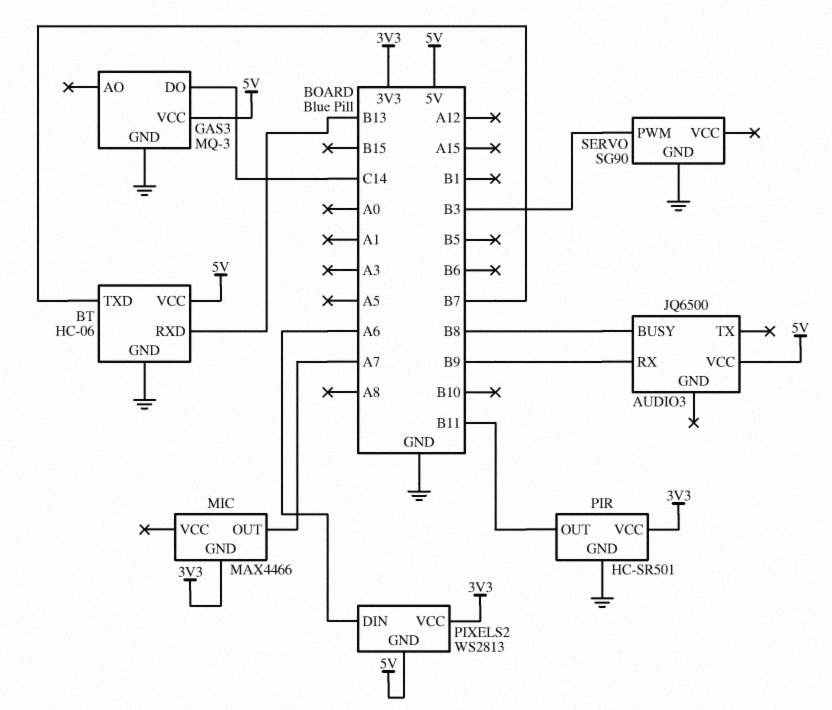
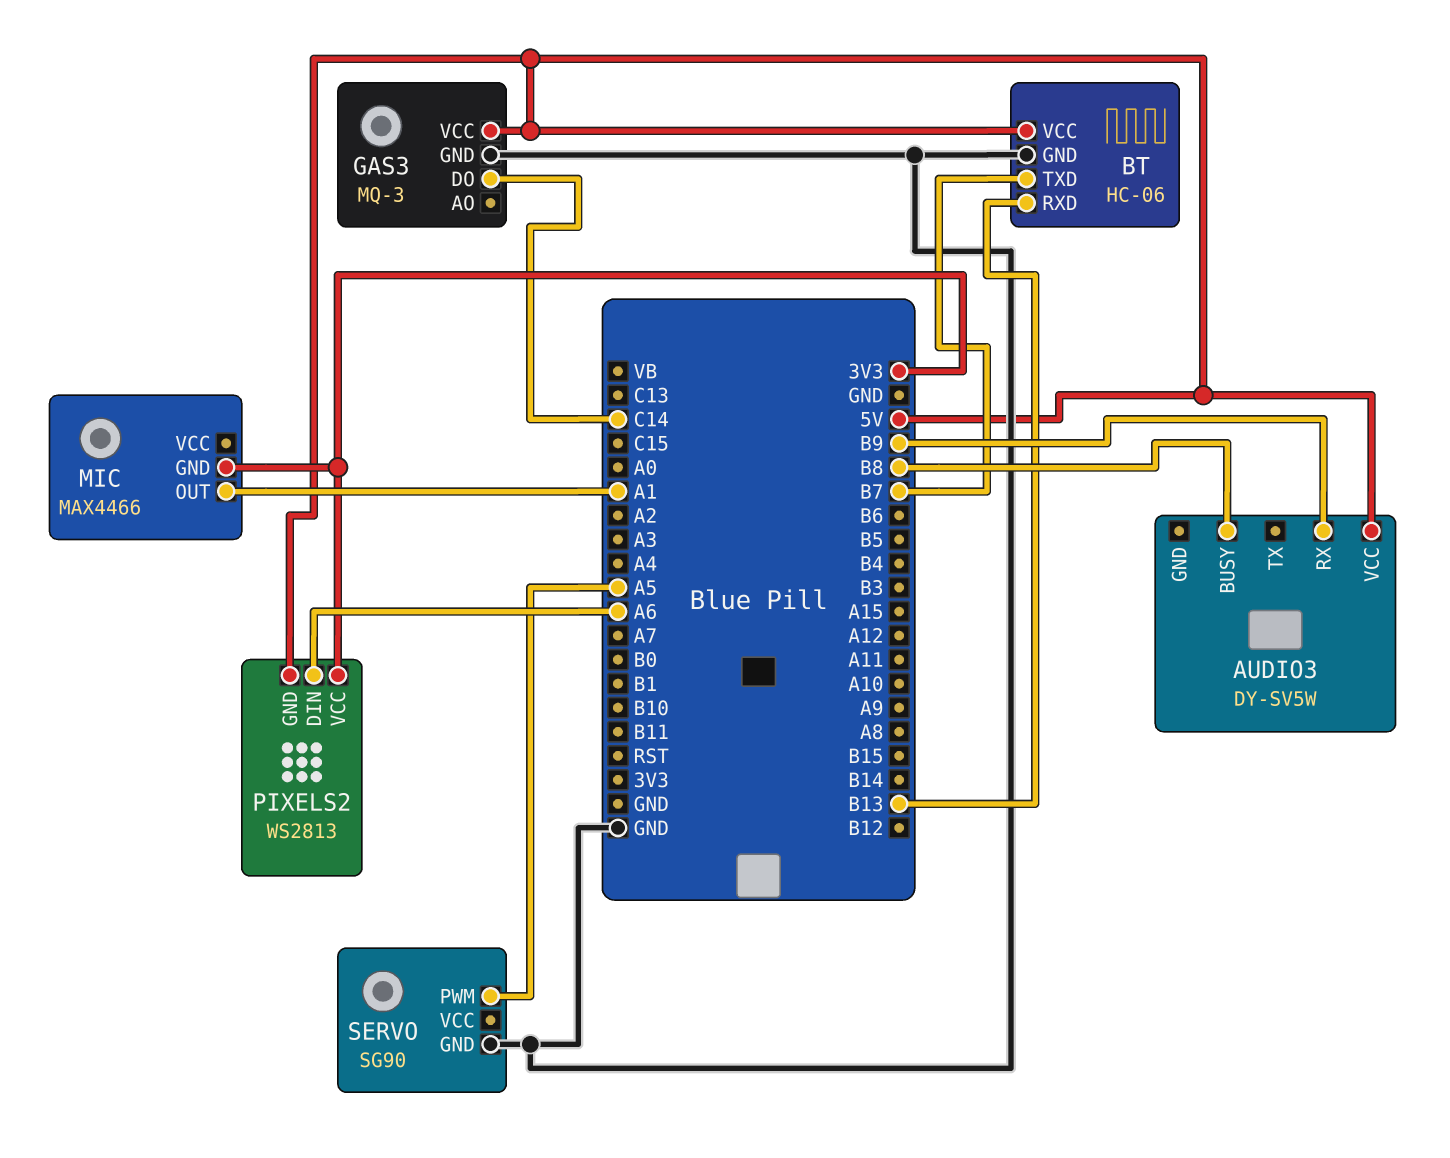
AUDIO3: JQ6500 -> DY-SV5W
MIC pin OUT: A7 -> A1
PIR: HC-SR501 -> none
PIR pin GND: GND -> none
PIR pin OUT: B11 -> none
PIR pin VCC: 3V3 -> none
SERVO pin PWM: B3 -> A5

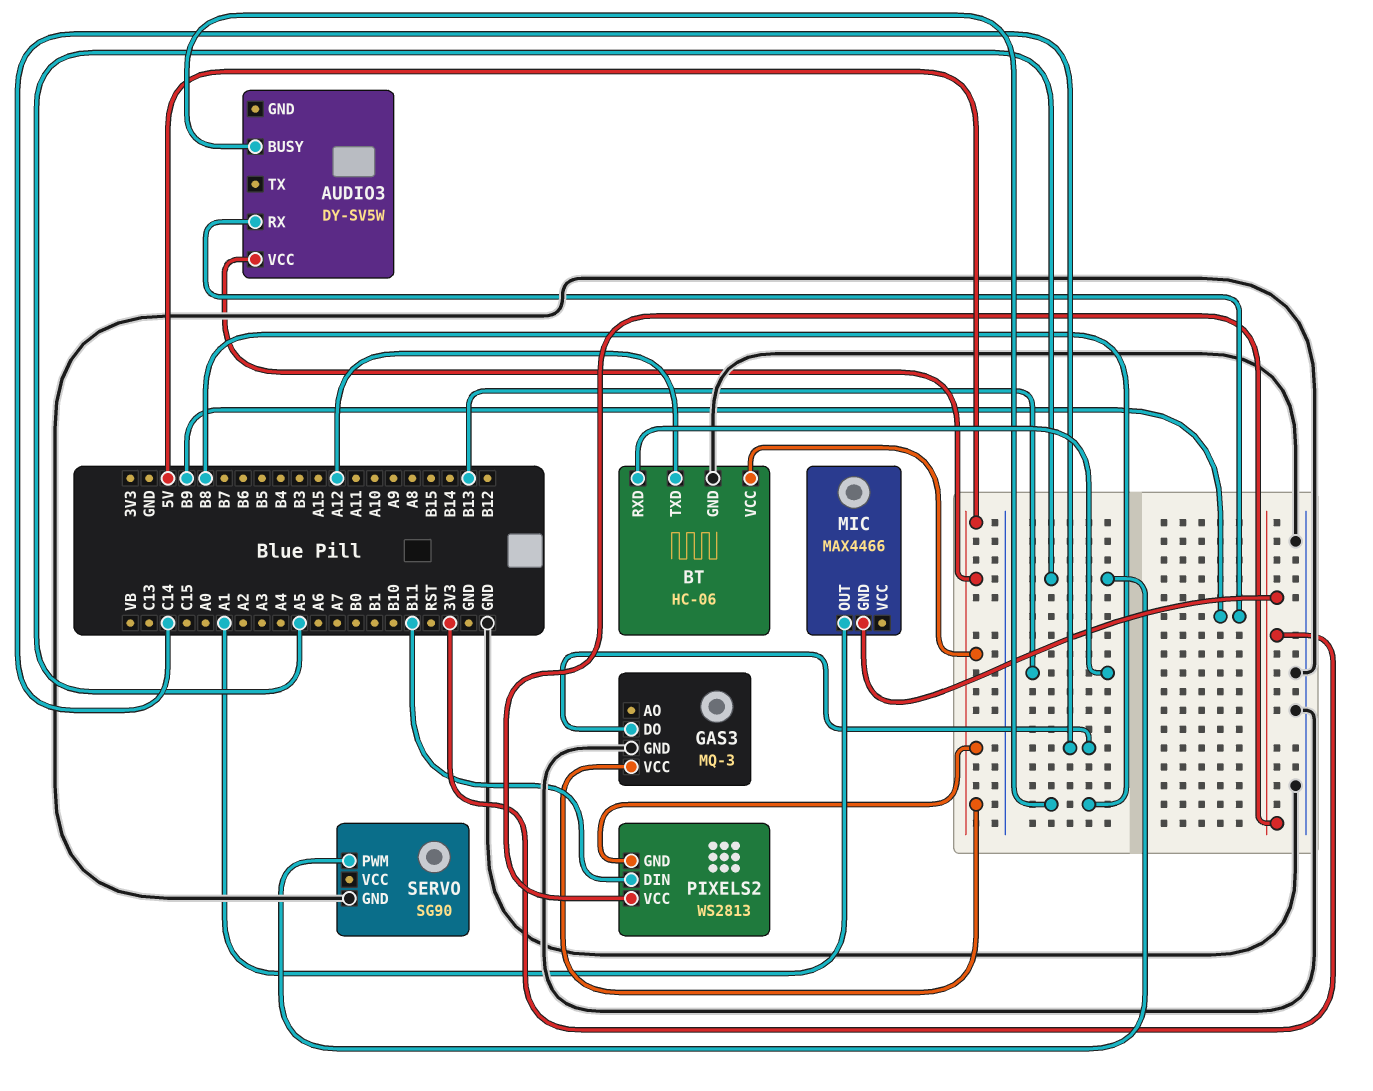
BT pin TXD: B7 -> A12
PIXELS2 pin DIN: A6 -> B11

